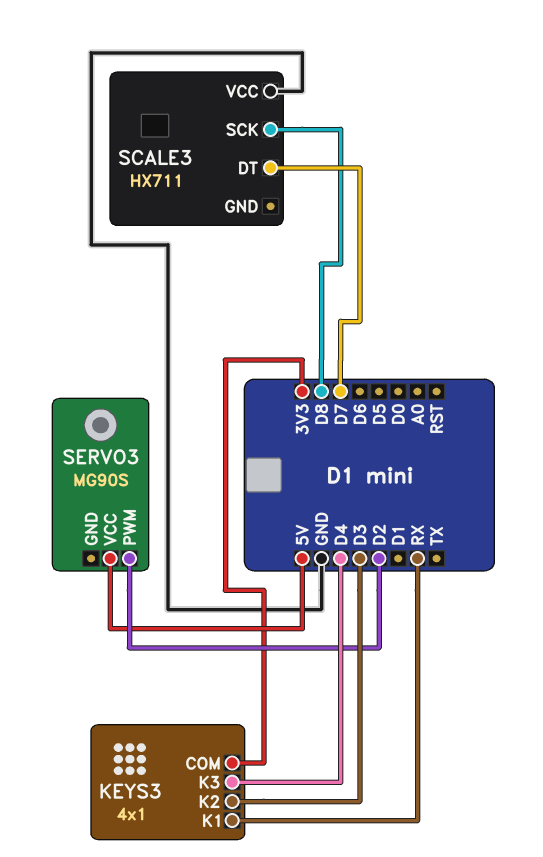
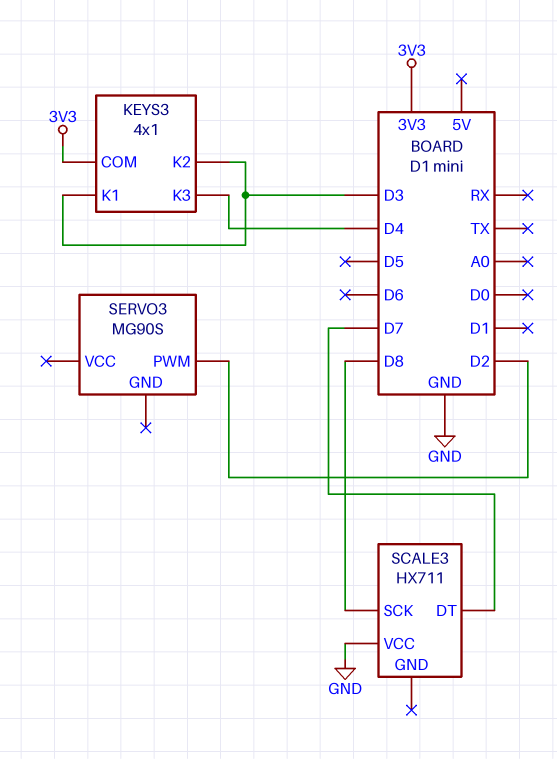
KEYS3 pin K1: RX -> D3
SERVO3 pin VCC: 5V -> none

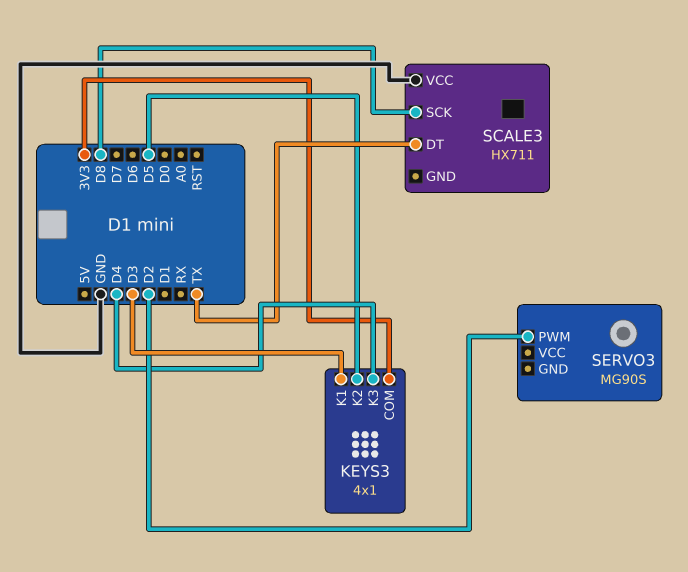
KEYS3 pin K2: D3 -> D5
SCALE3 pin DT: D7 -> TX

